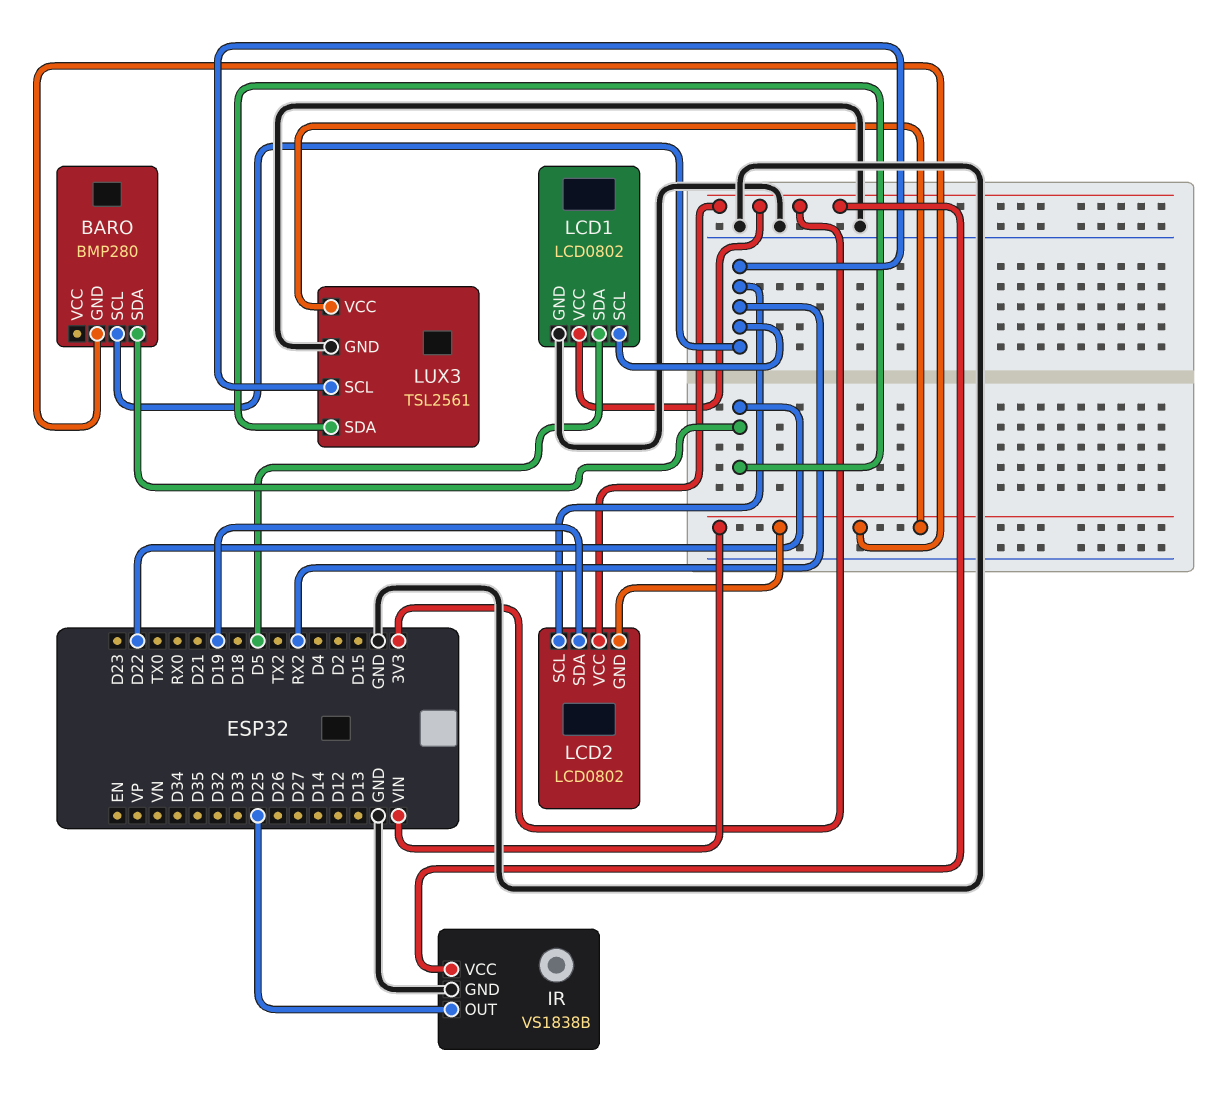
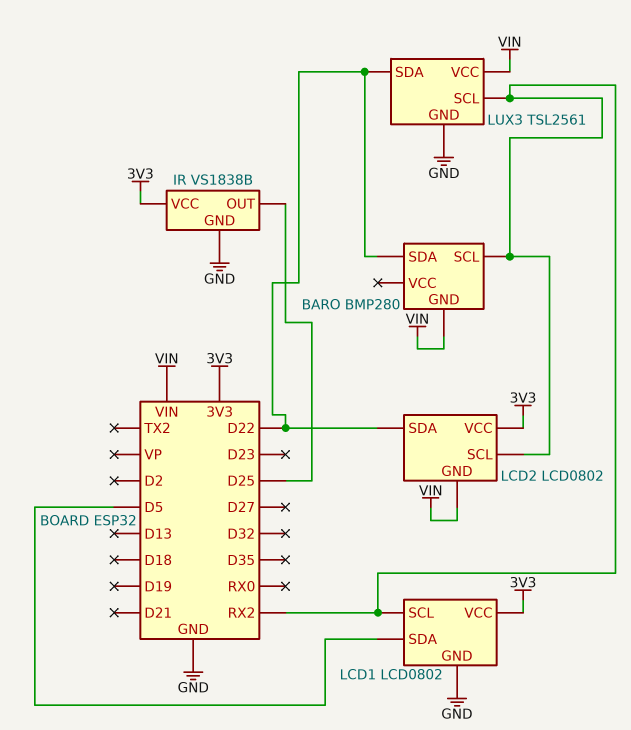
LCD2 pin SDA: D19 -> D22

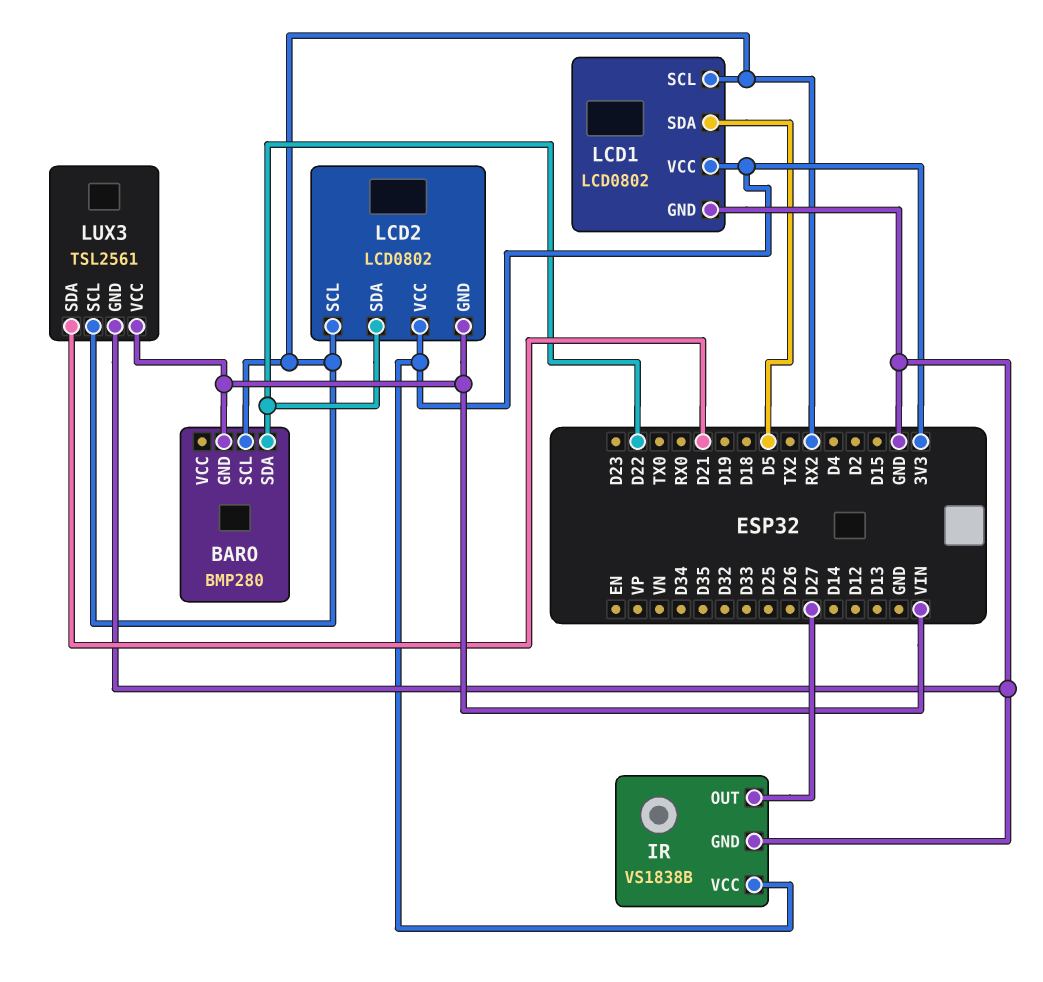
IR pin OUT: D25 -> D27
LUX3 pin SDA: D22 -> D21

